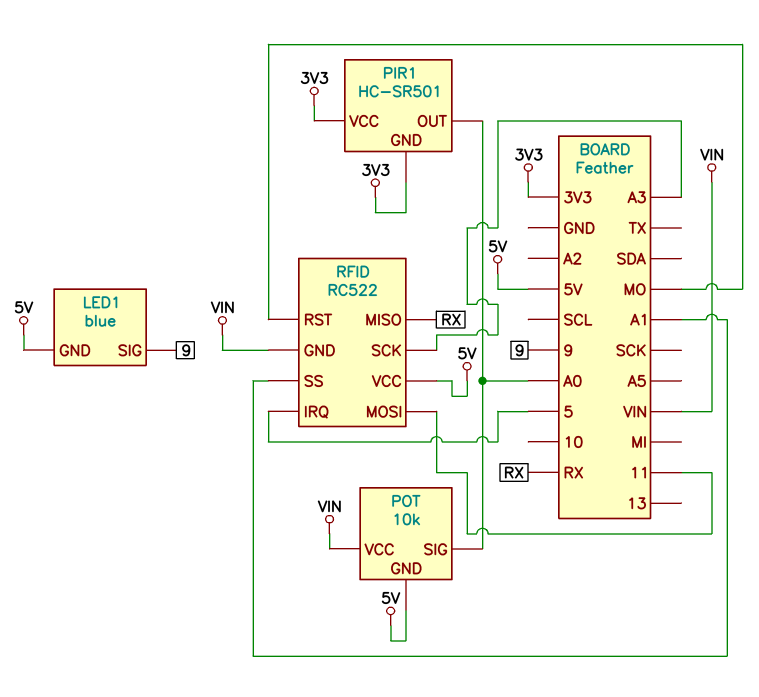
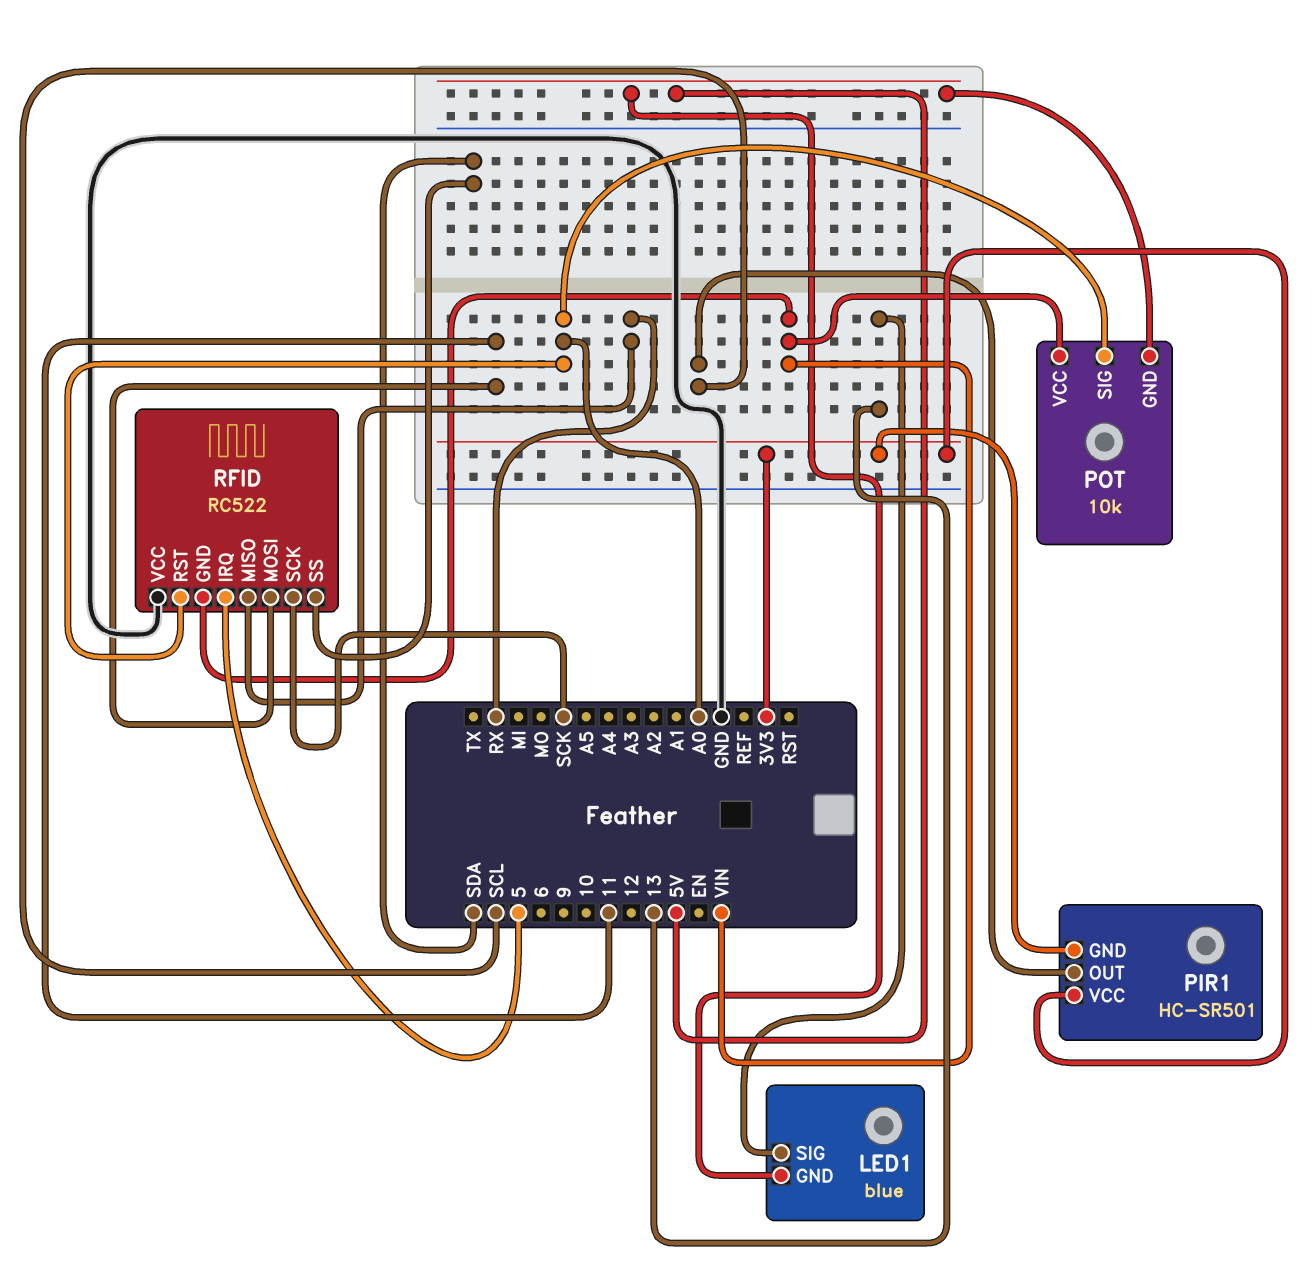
LED1 pin SIG: 9 -> 13
PIR1 pin OUT: A0 -> SCL
RFID pin RST: MO -> A0
RFID pin SCK: A3 -> SCK
RFID pin SS: A1 -> SDA
RFID pin VCC: 5V -> GND

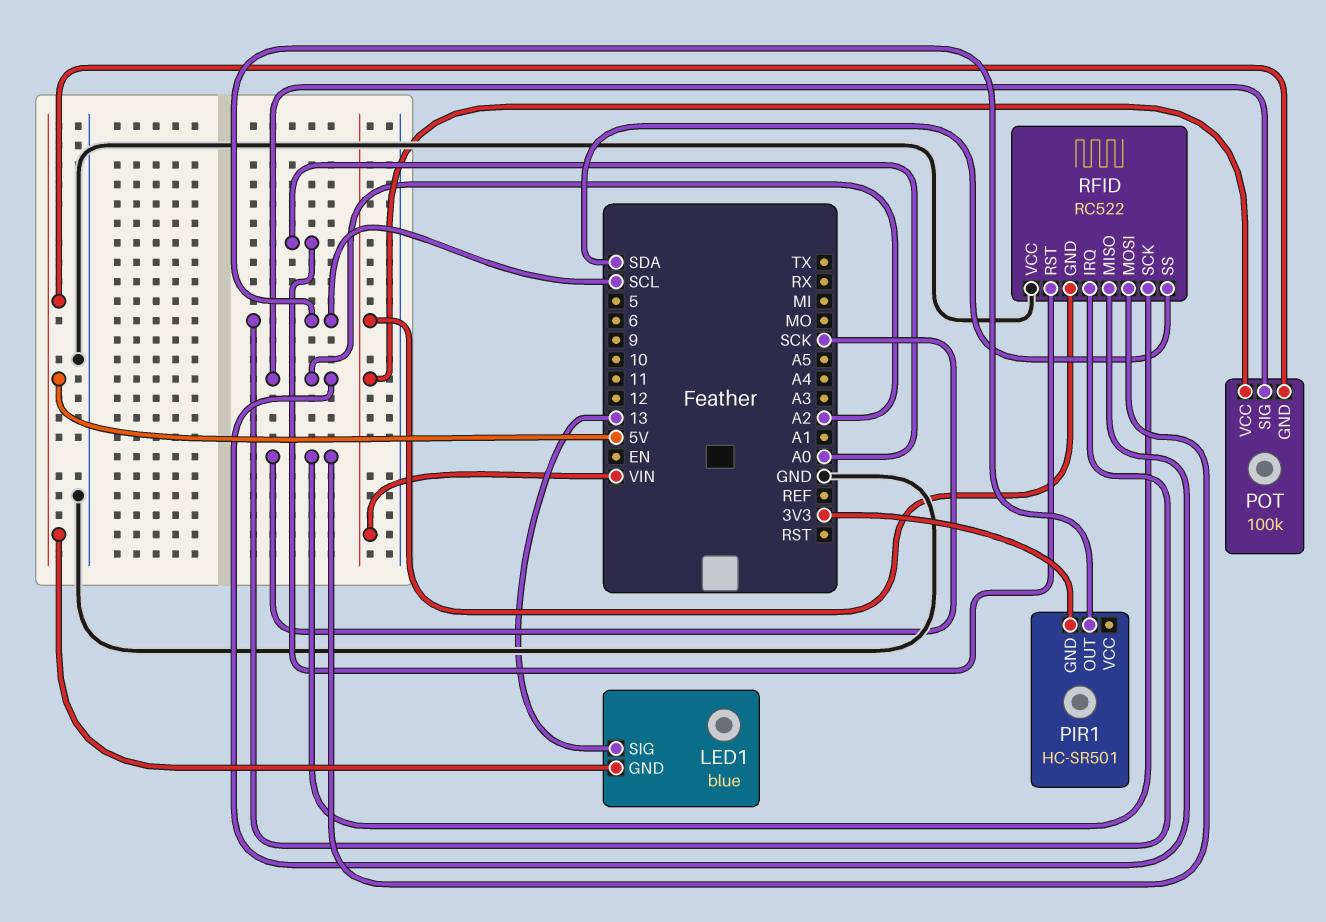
PIR1 pin VCC: 3V3 -> none
POT: 10k -> 100k
POT pin SIG: A0 -> A2
RFID pin IRQ: 5 -> SCL
RFID pin MISO: RX -> A2
RFID pin MOSI: 11 -> SCK

